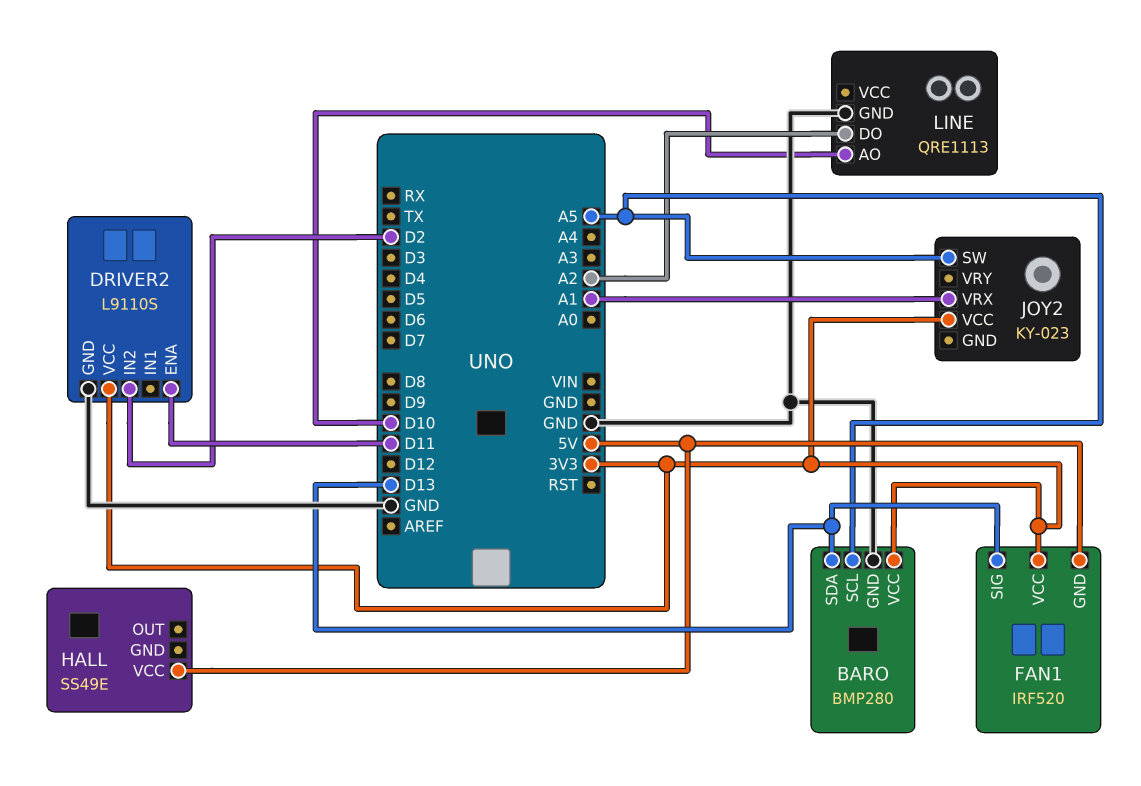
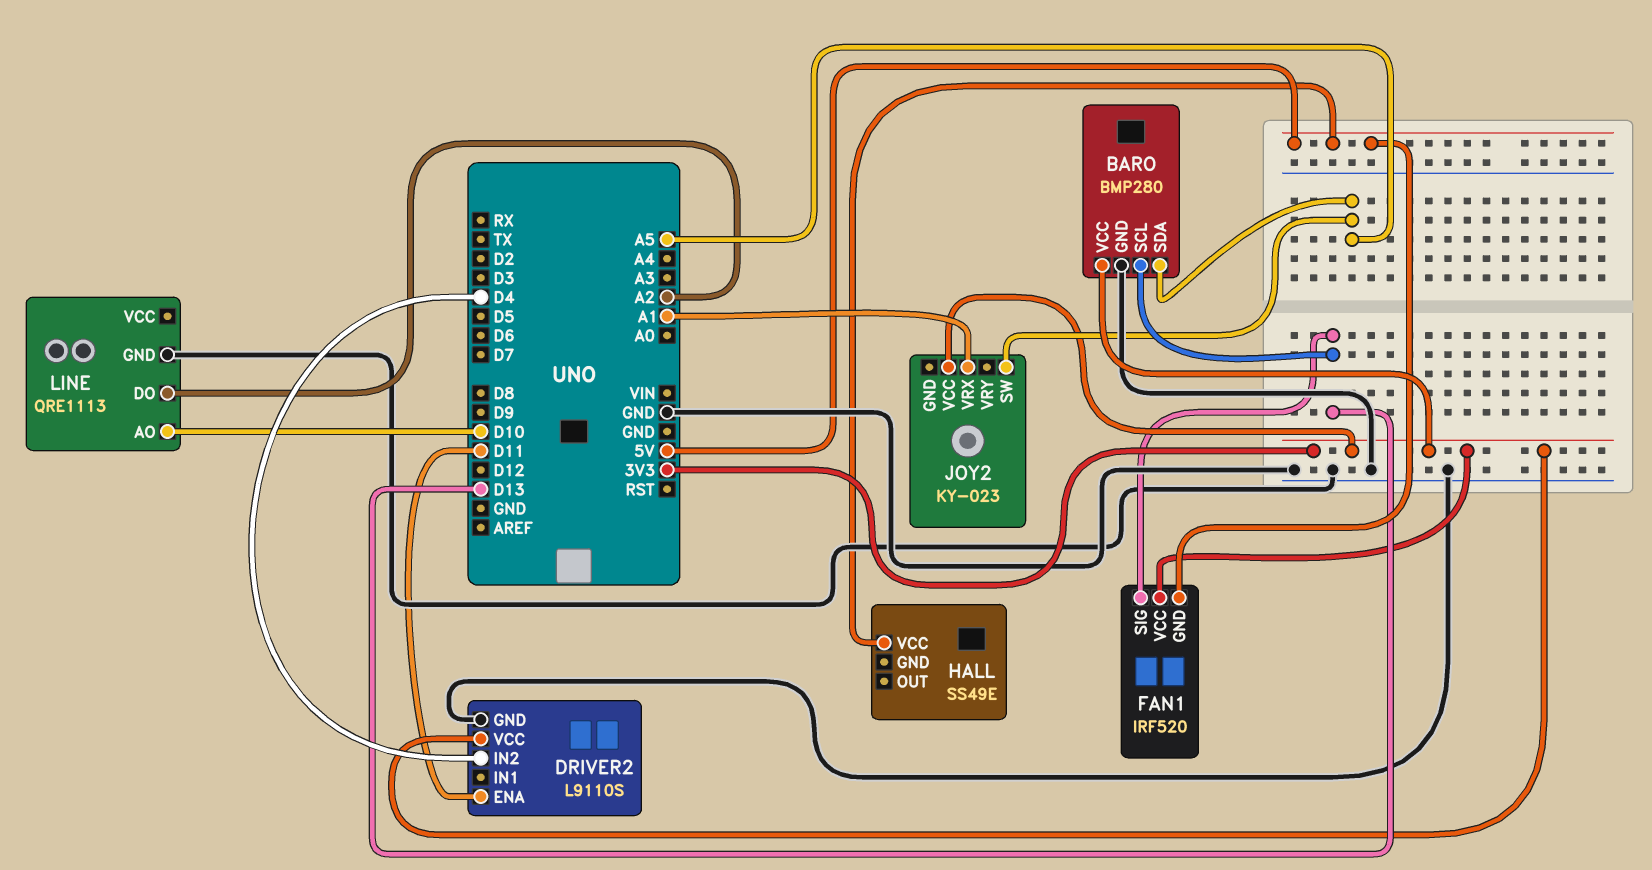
BARO pin SCL: A5 -> D13
BARO pin SDA: D13 -> A5
DRIVER2 pin IN2: D2 -> D4

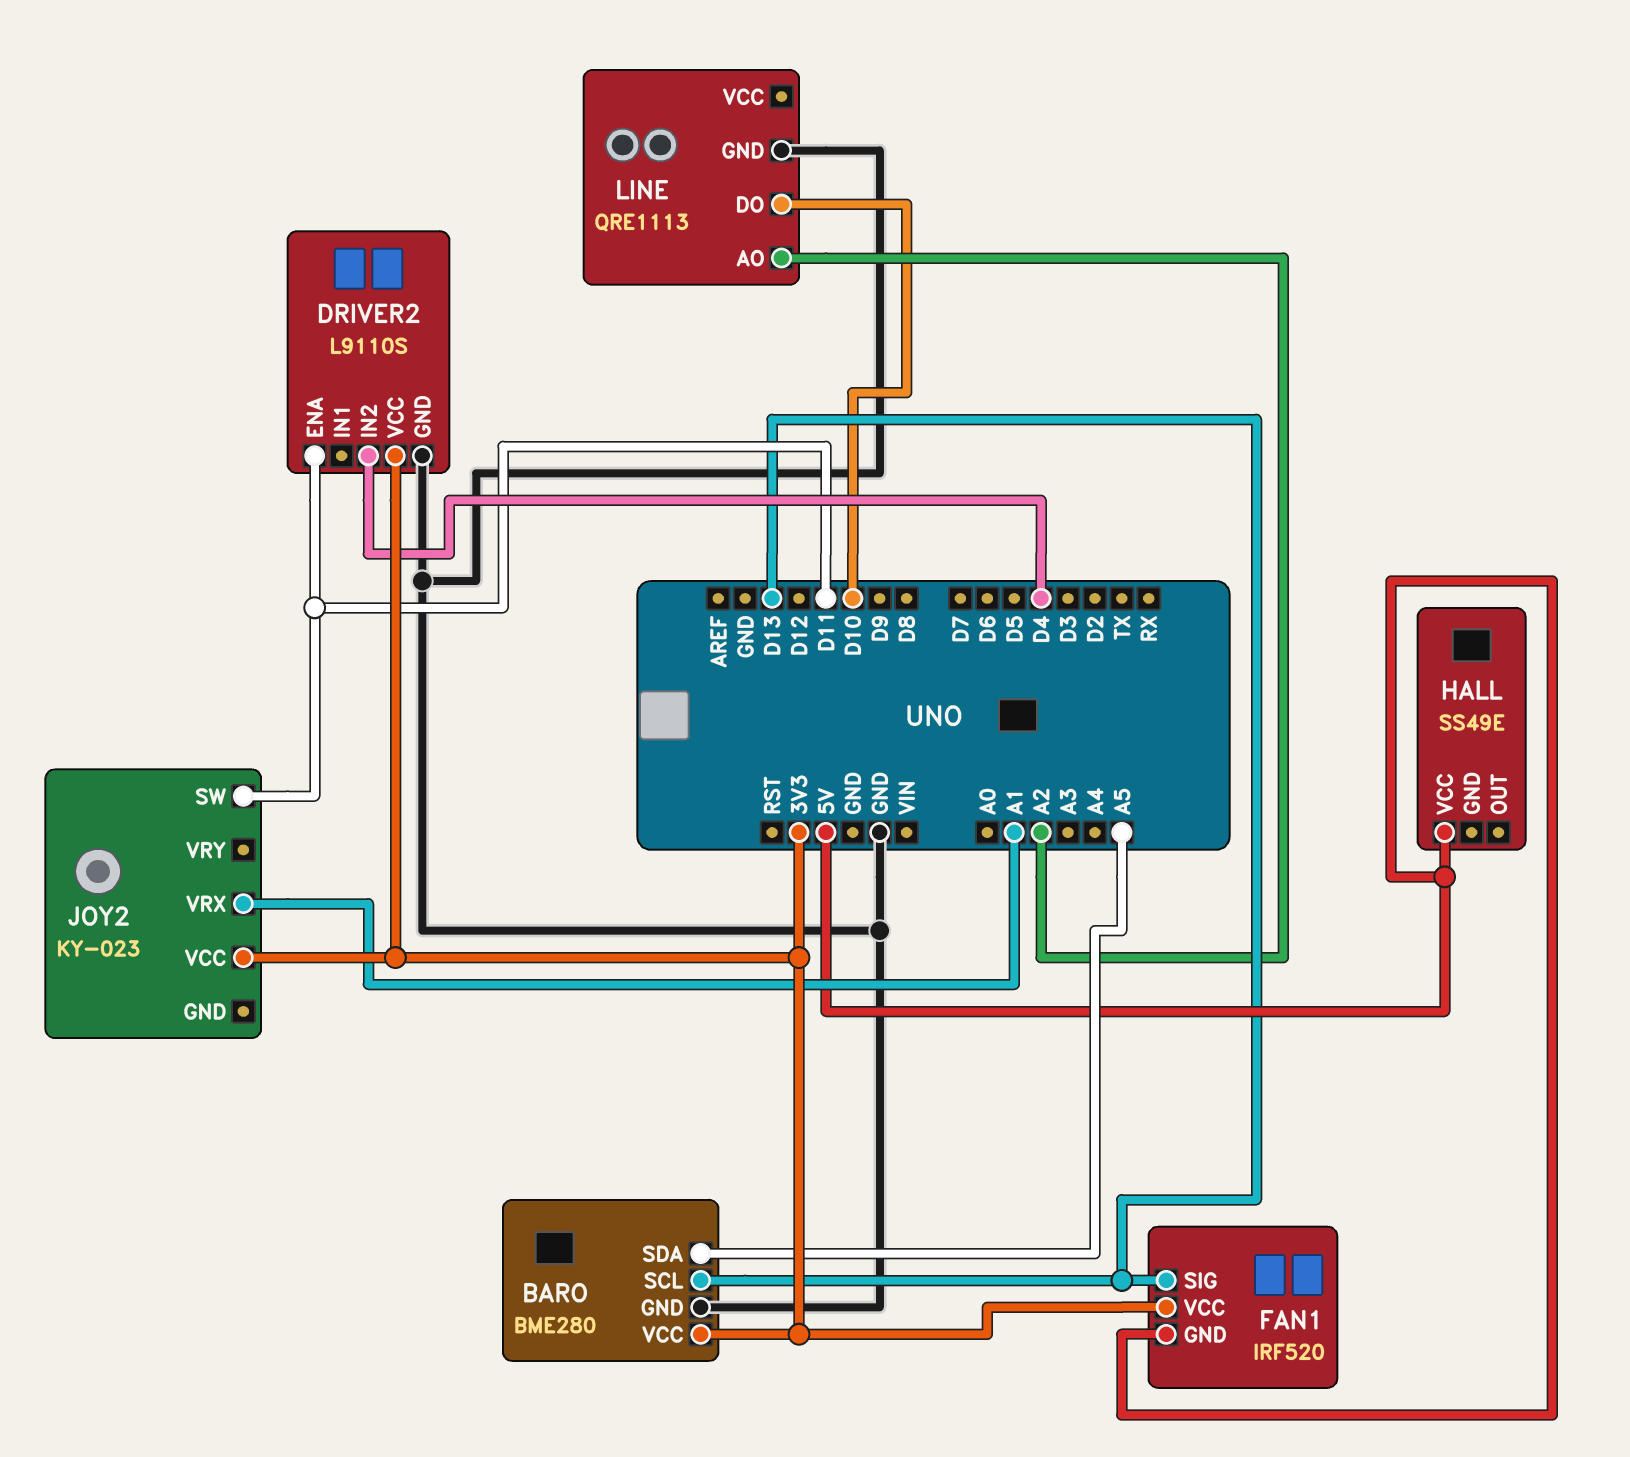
BARO: BMP280 -> BME280
JOY2 pin SW: A5 -> D11
LINE pin AO: D10 -> A2
LINE pin DO: A2 -> D10

